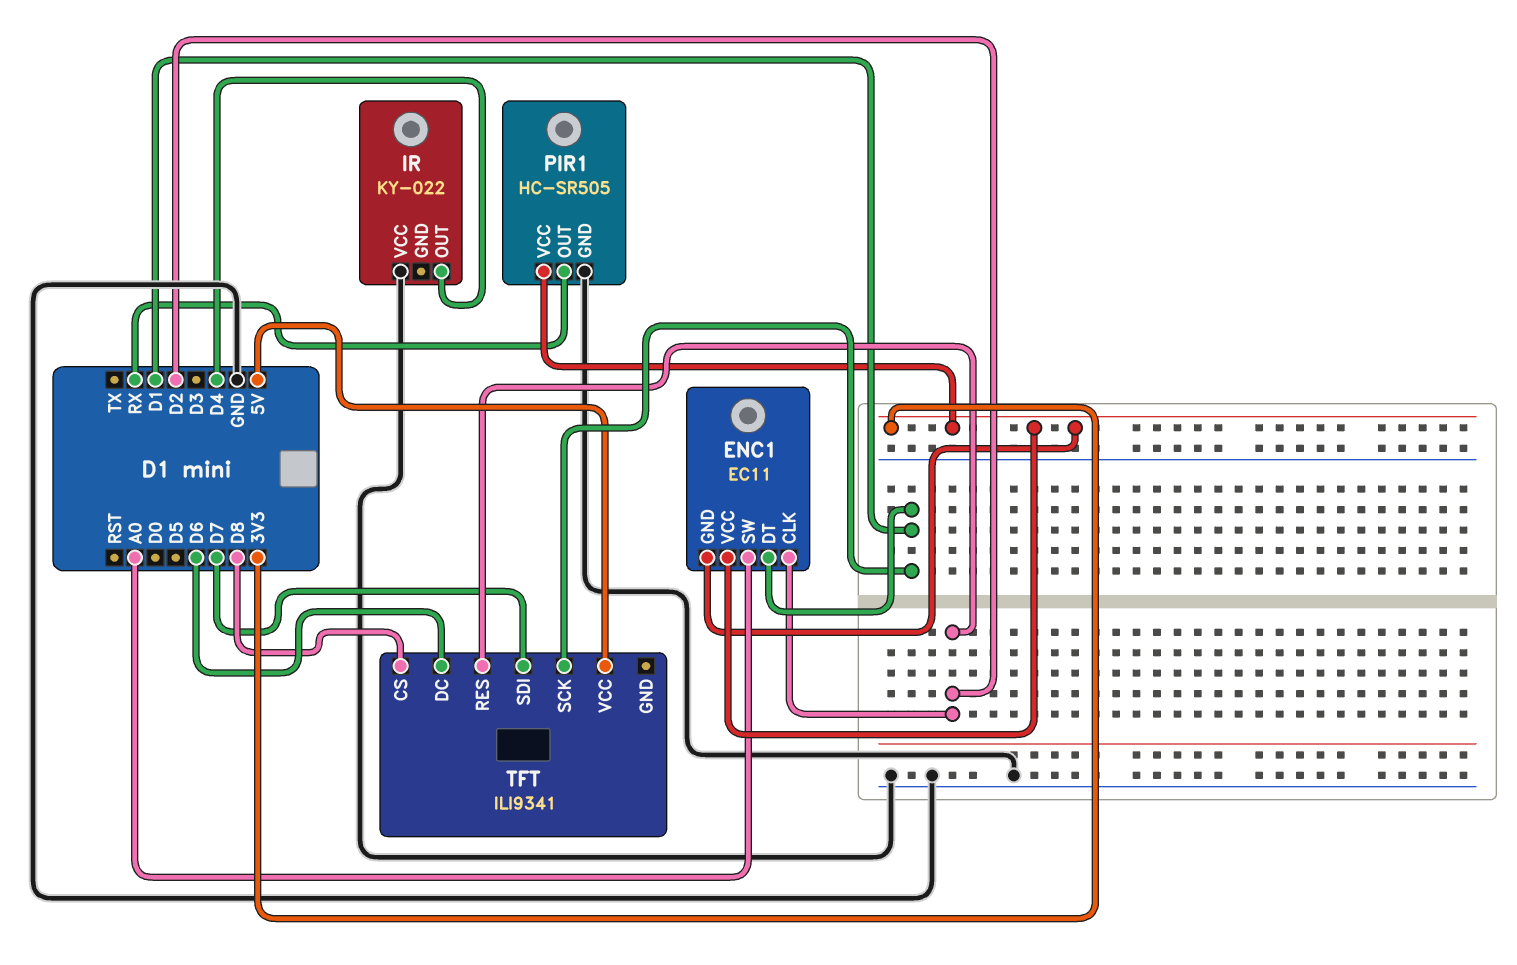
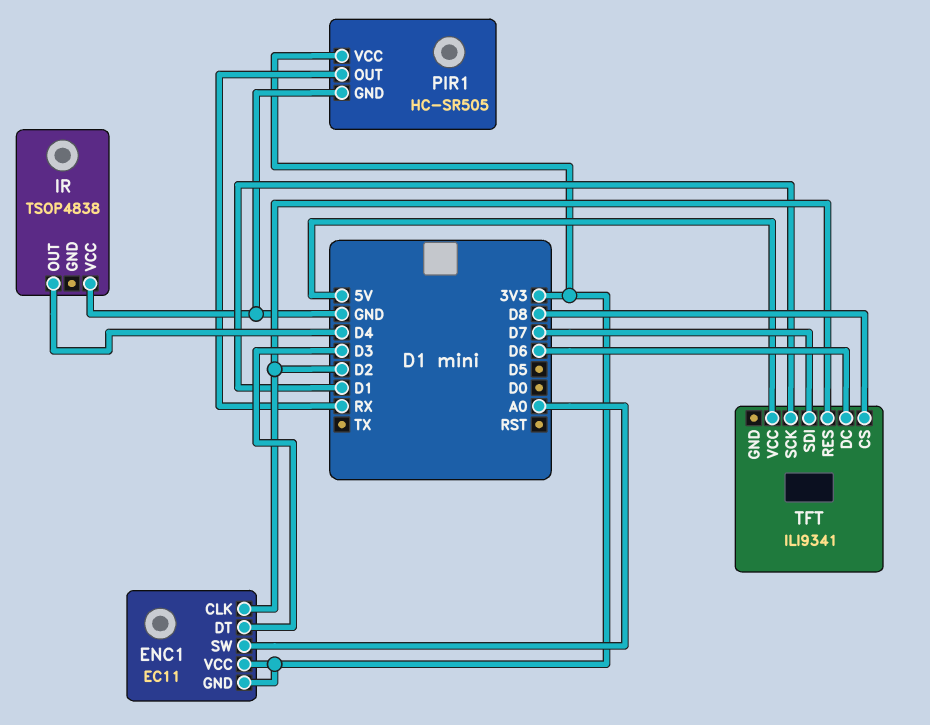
ENC1 pin DT: D1 -> D3
IR: KY-022 -> TSOP4838

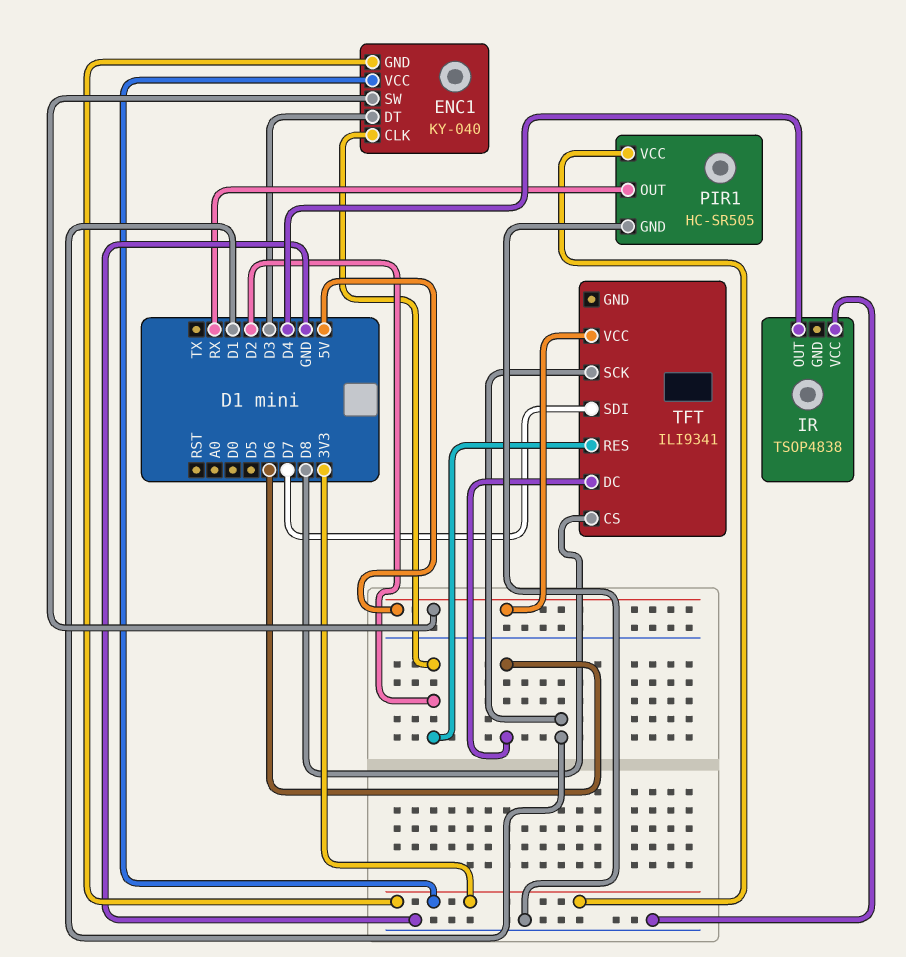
ENC1: EC11 -> KY-040
ENC1 pin SW: A0 -> 5V

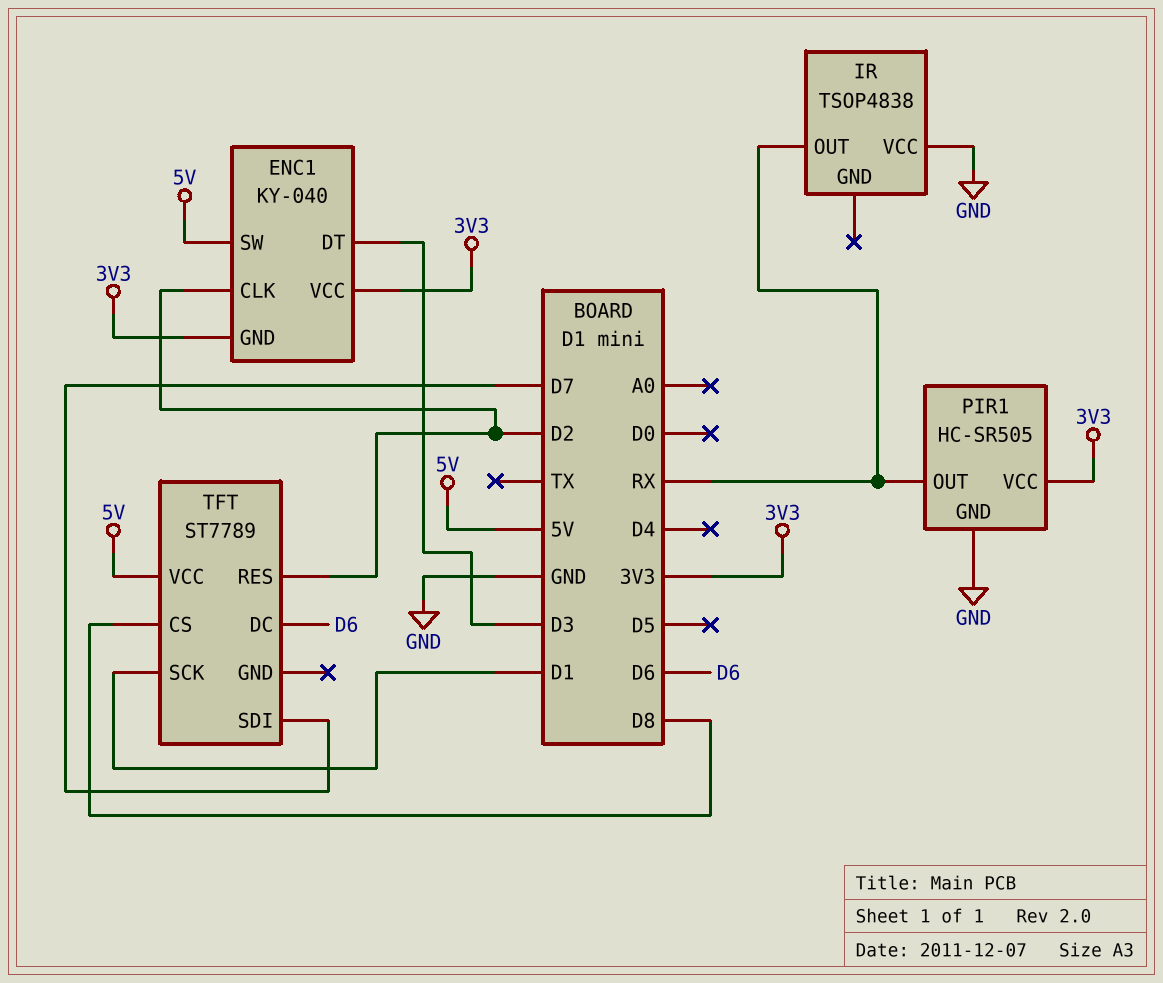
IR pin OUT: D4 -> RX
TFT: ILI9341 -> ST7789

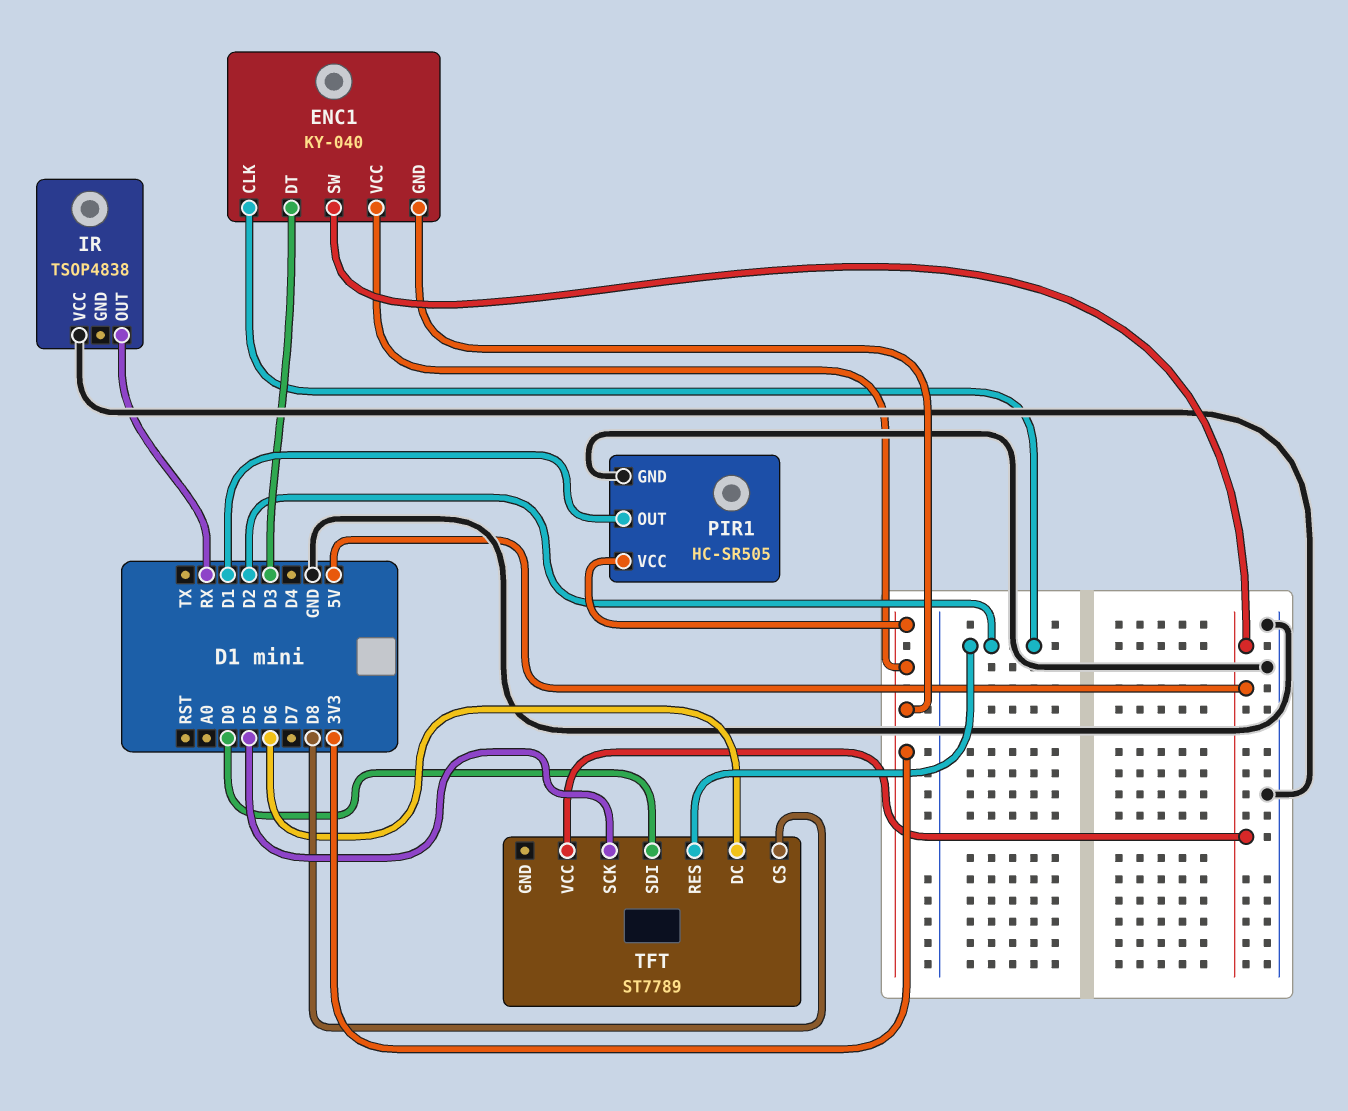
PIR1 pin OUT: RX -> D1
TFT pin SCK: D1 -> D5
TFT pin SDI: D7 -> D0

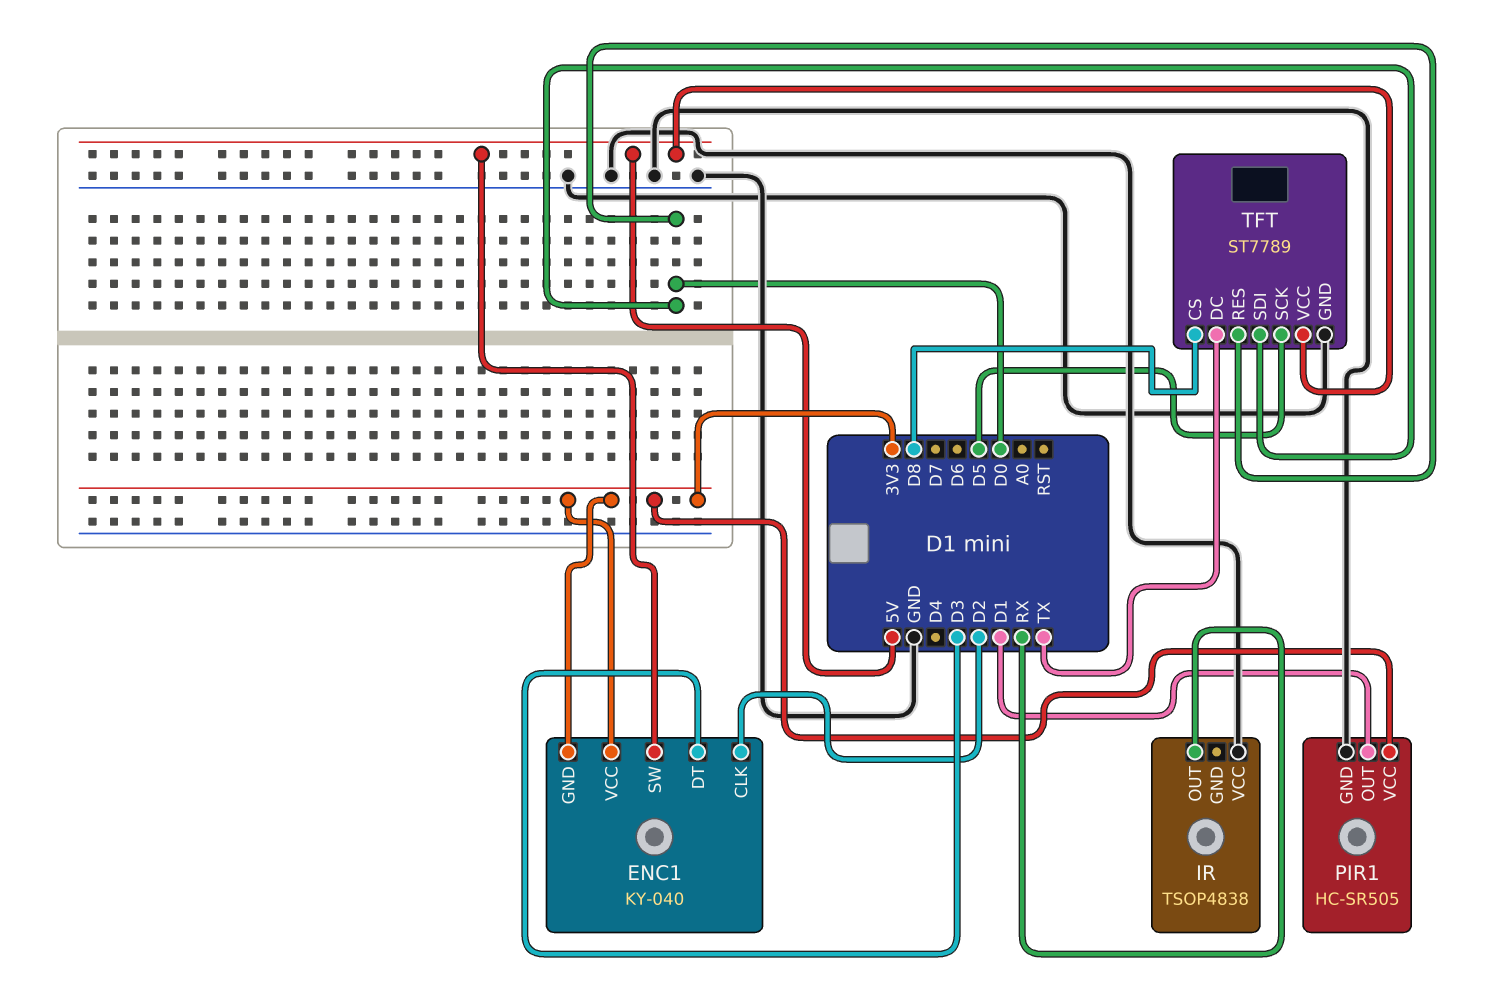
TFT pin DC: D6 -> TX
TFT pin GND: none -> GND
TFT pin RES: D2 -> D0

